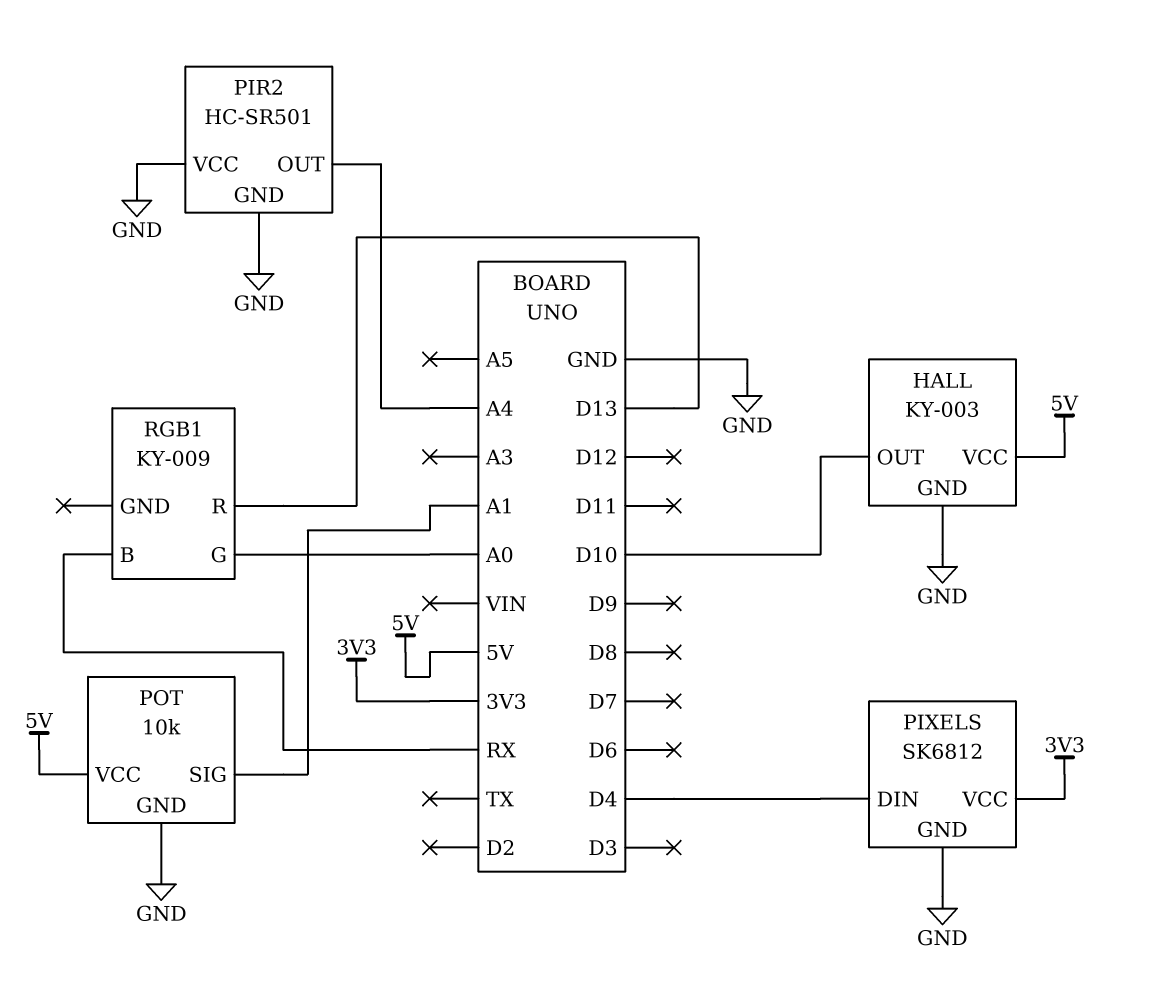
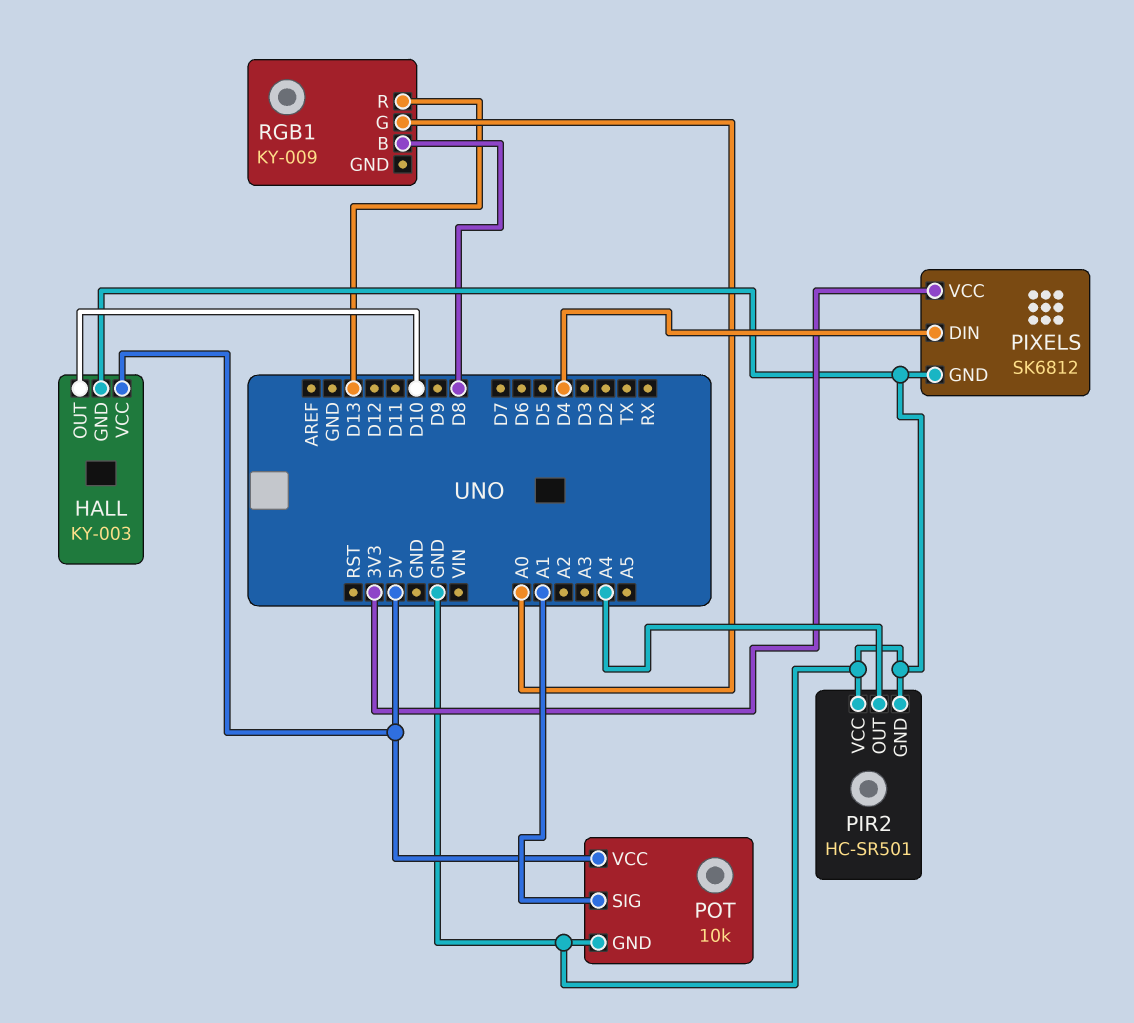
RGB1 pin B: RX -> D8

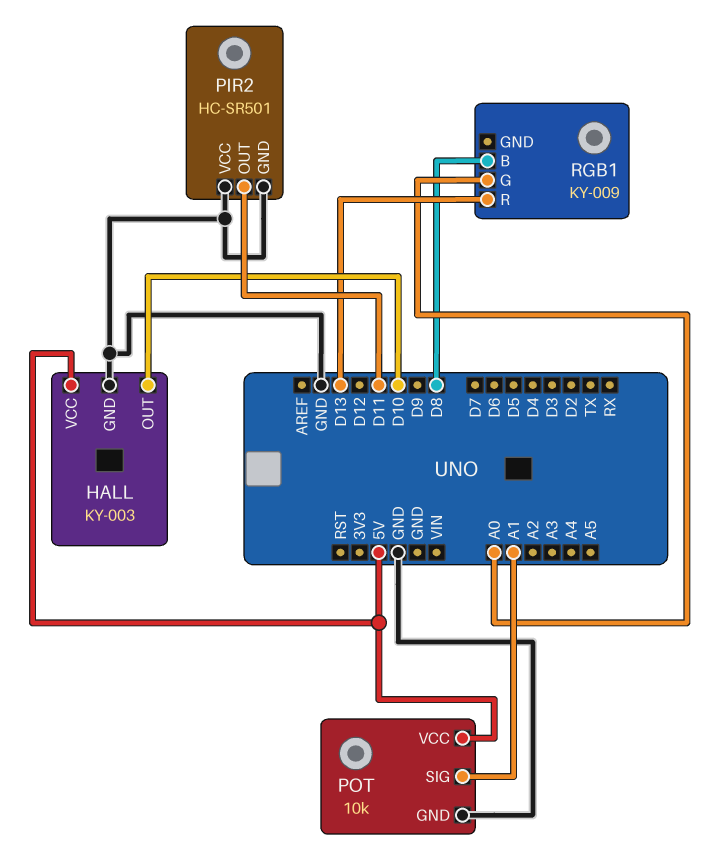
PIR2 pin OUT: A4 -> D11
PIXELS: SK6812 -> none
PIXELS pin DIN: D4 -> none
PIXELS pin GND: GND -> none
PIXELS pin VCC: 3V3 -> none

